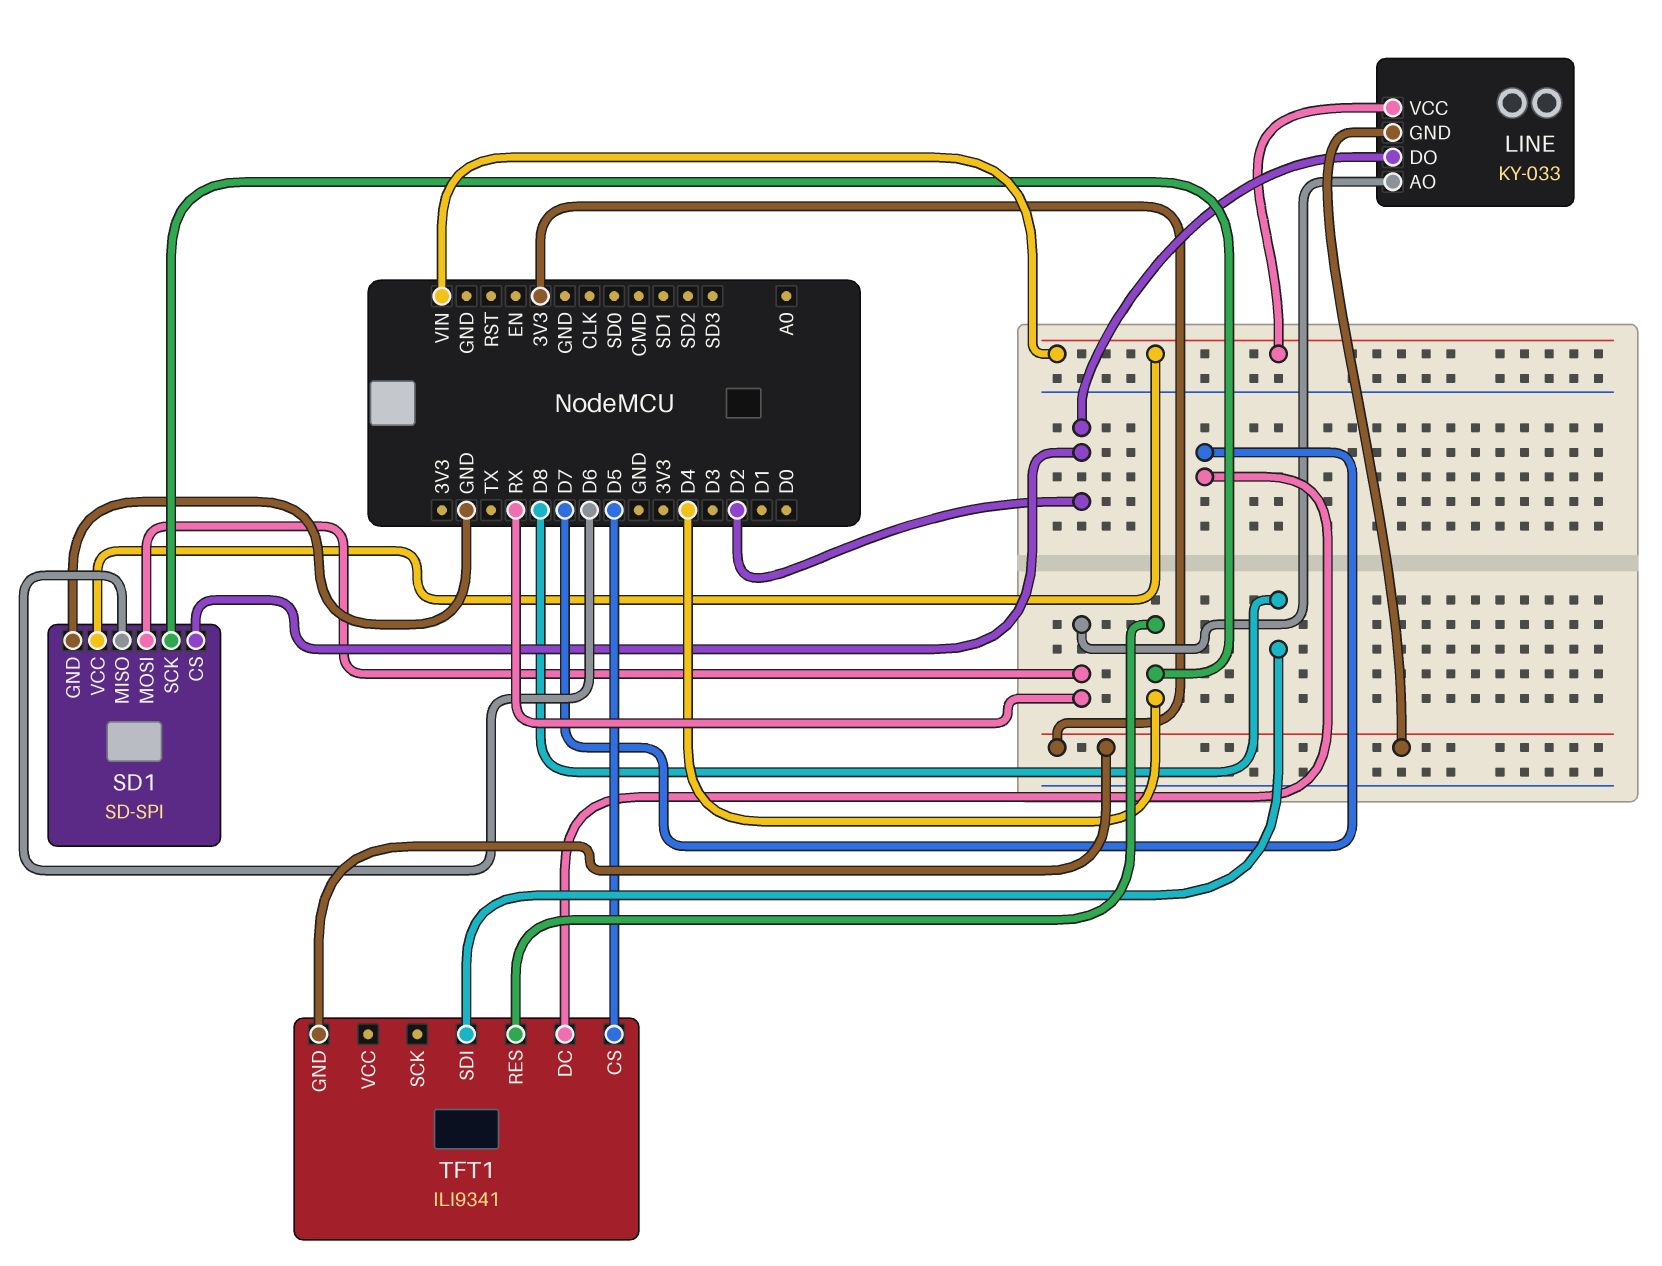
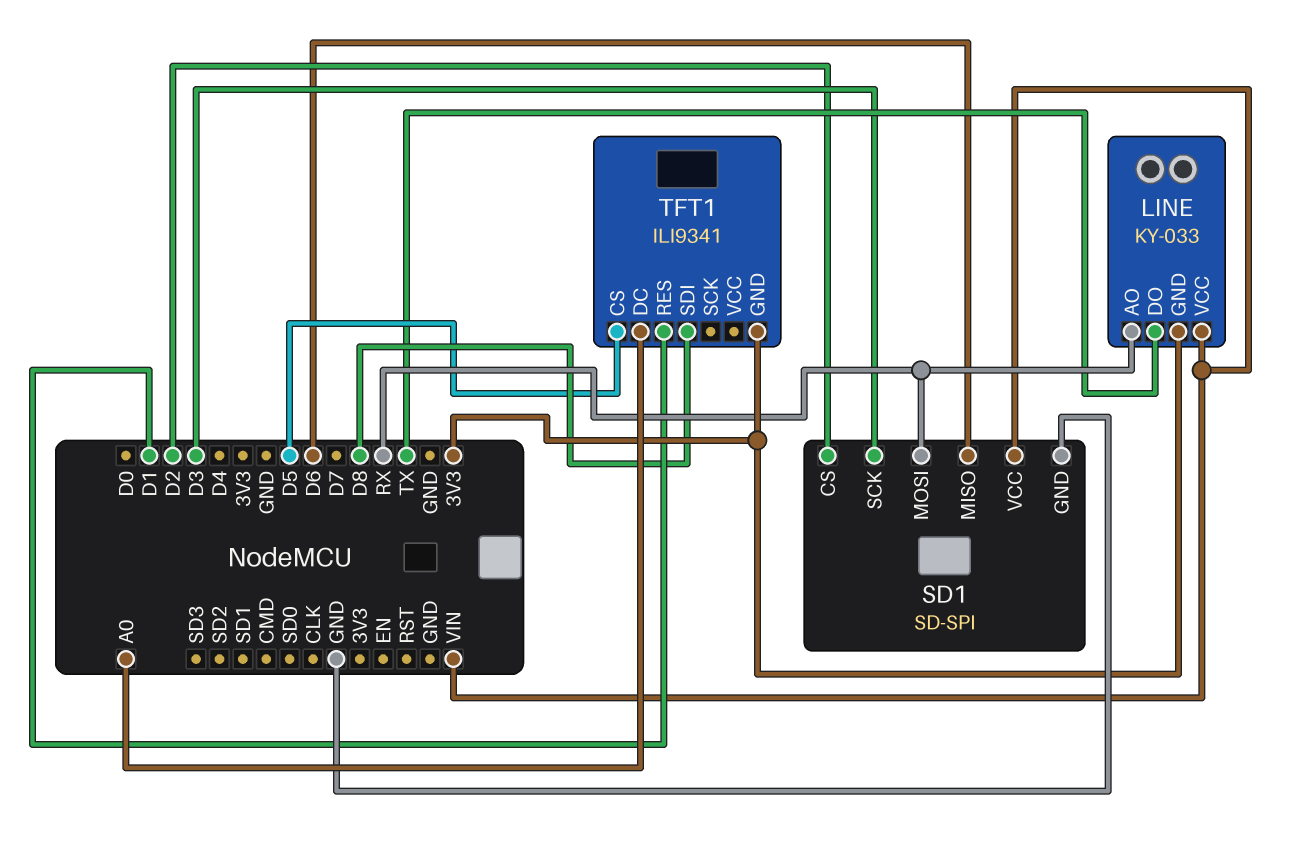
LINE pin DO: D2 -> TX
SD1 pin SCK: D4 -> D3
TFT1 pin DC: D7 -> A0
TFT1 pin RES: D4 -> D1

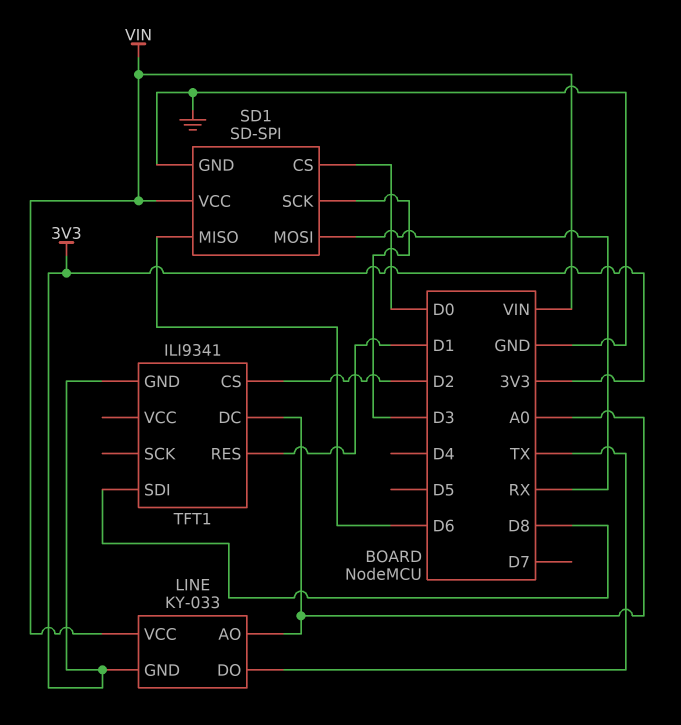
LINE pin AO: RX -> A0
SD1 pin CS: D2 -> D0
TFT1 pin CS: D5 -> D2

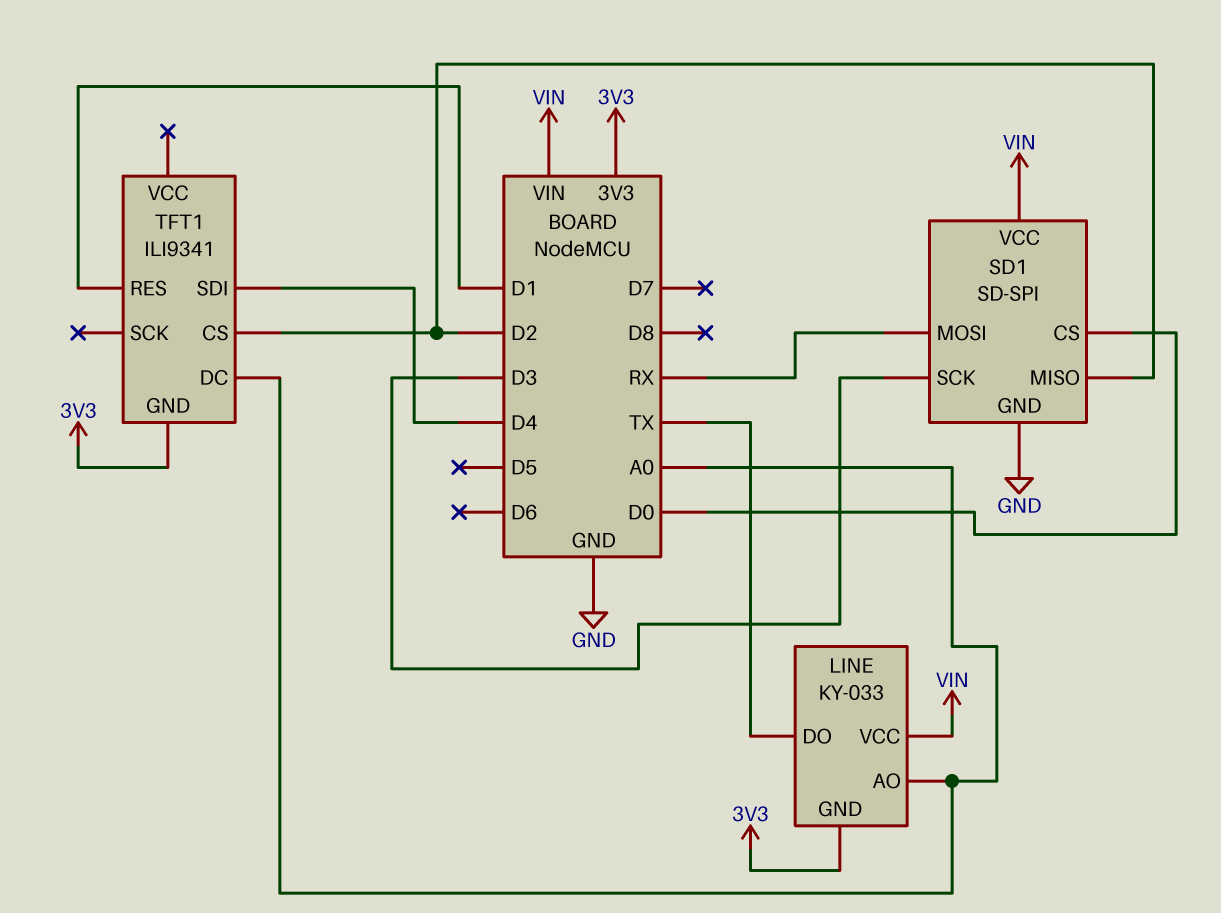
SD1 pin MISO: D6 -> D2
TFT1 pin SDI: D8 -> D4

